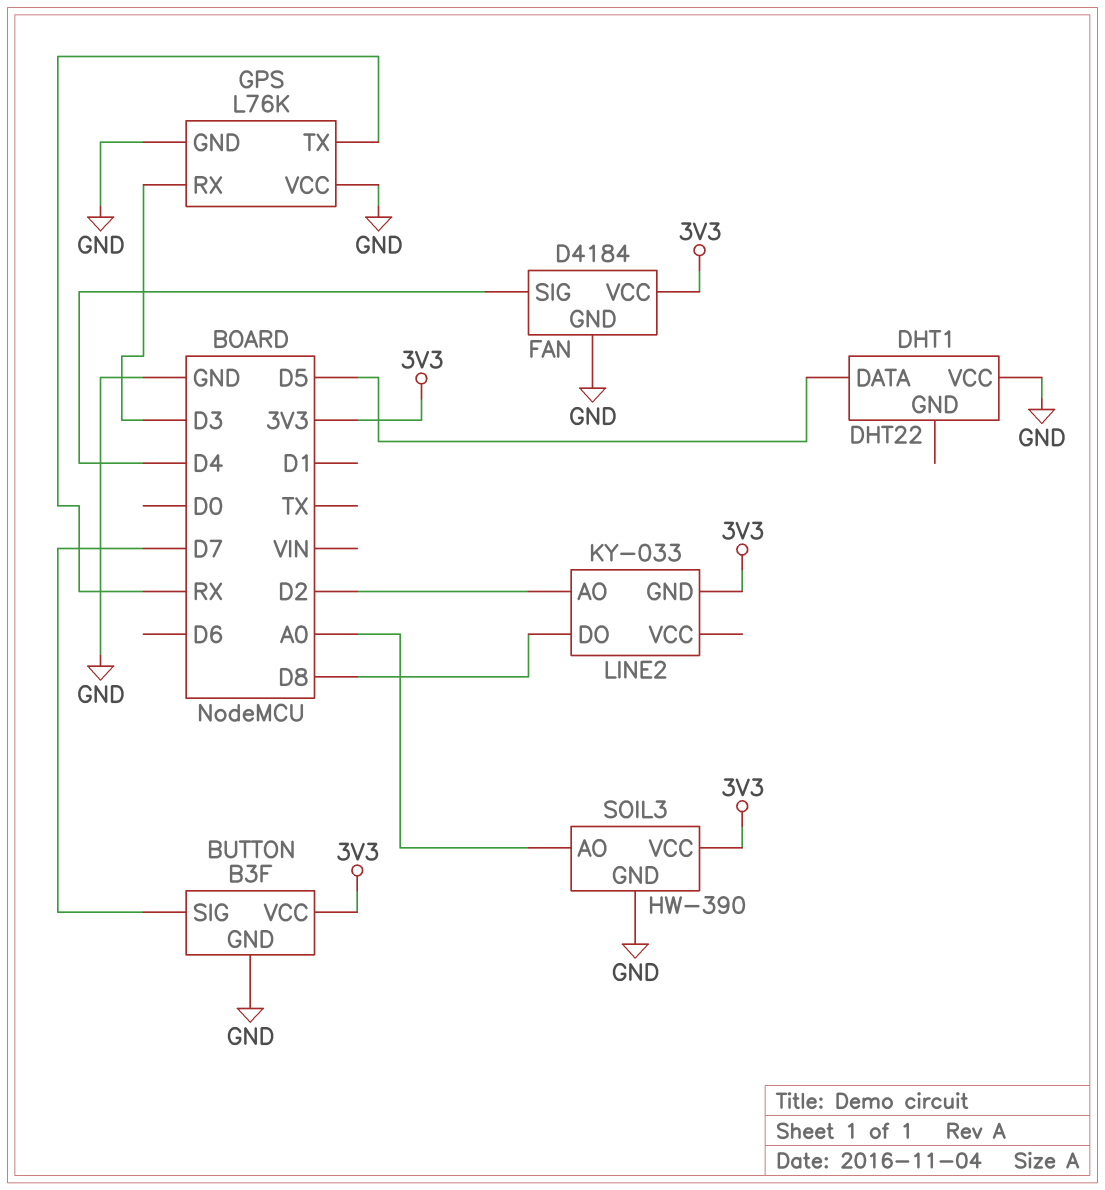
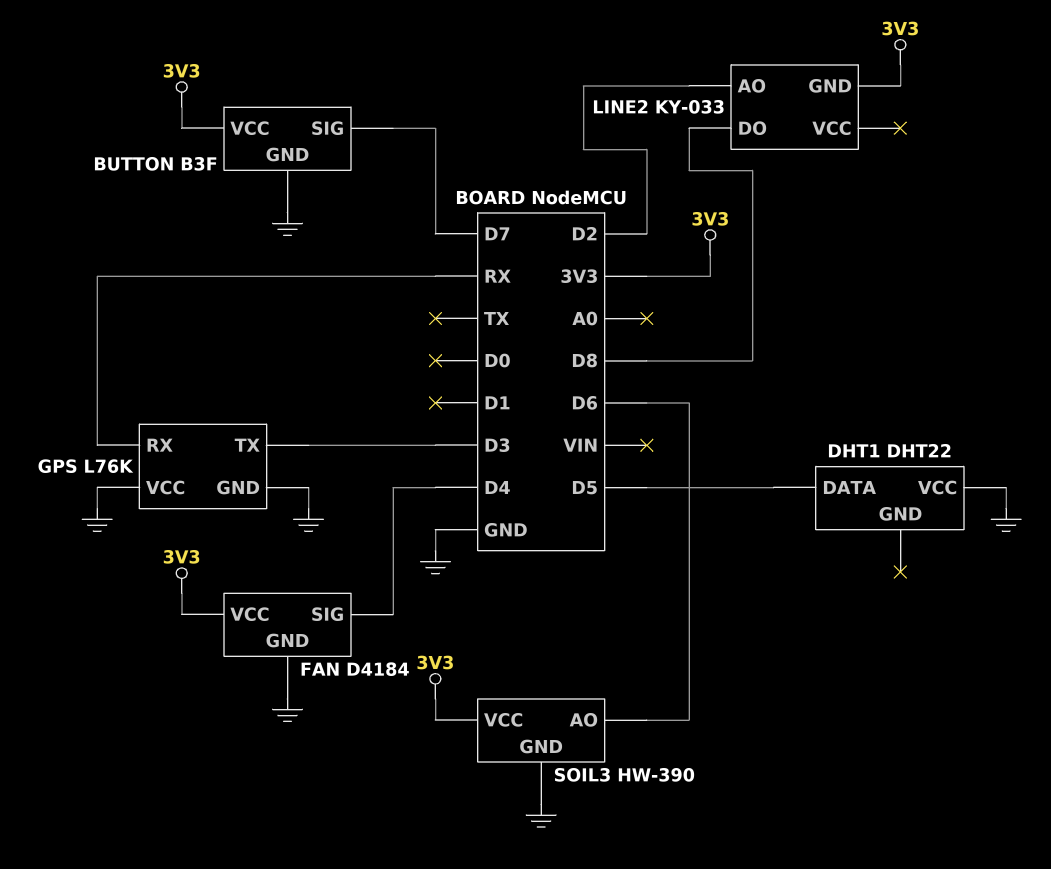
GPS pin RX: D3 -> RX
GPS pin TX: RX -> D3
SOIL3 pin AO: A0 -> D6

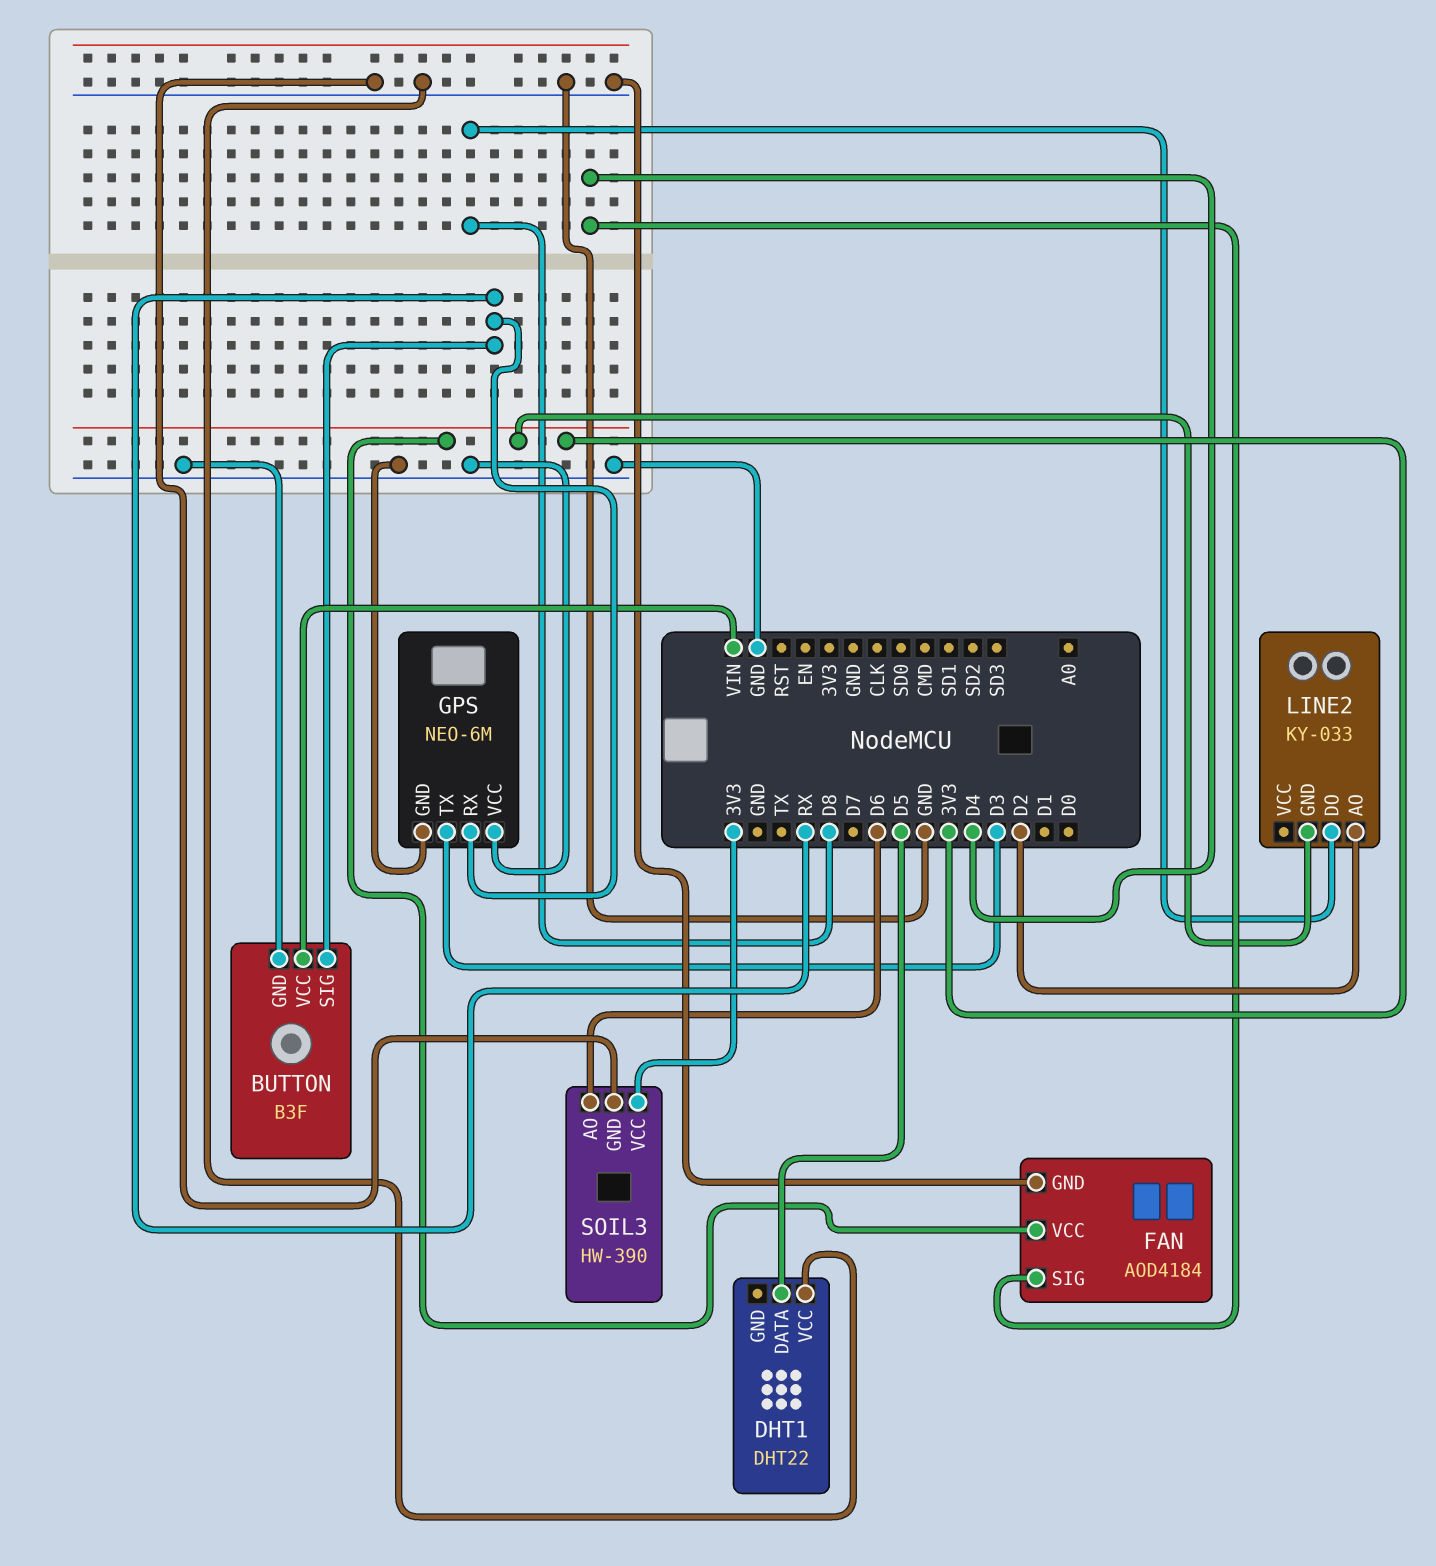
BUTTON pin SIG: D7 -> RX
BUTTON pin VCC: 3V3 -> VIN
FAN: D4184 -> AOD4184
GPS: L76K -> NEO-6M

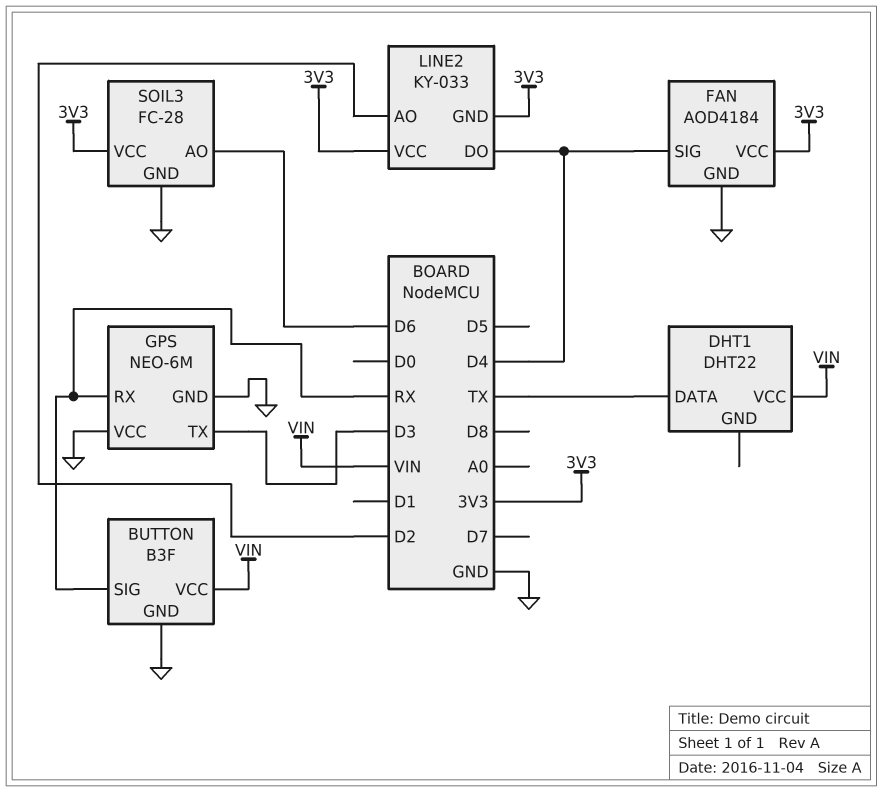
DHT1 pin DATA: D5 -> TX
DHT1 pin VCC: GND -> VIN
LINE2 pin DO: D8 -> D4
LINE2 pin VCC: none -> 3V3
SOIL3: HW-390 -> FC-28

